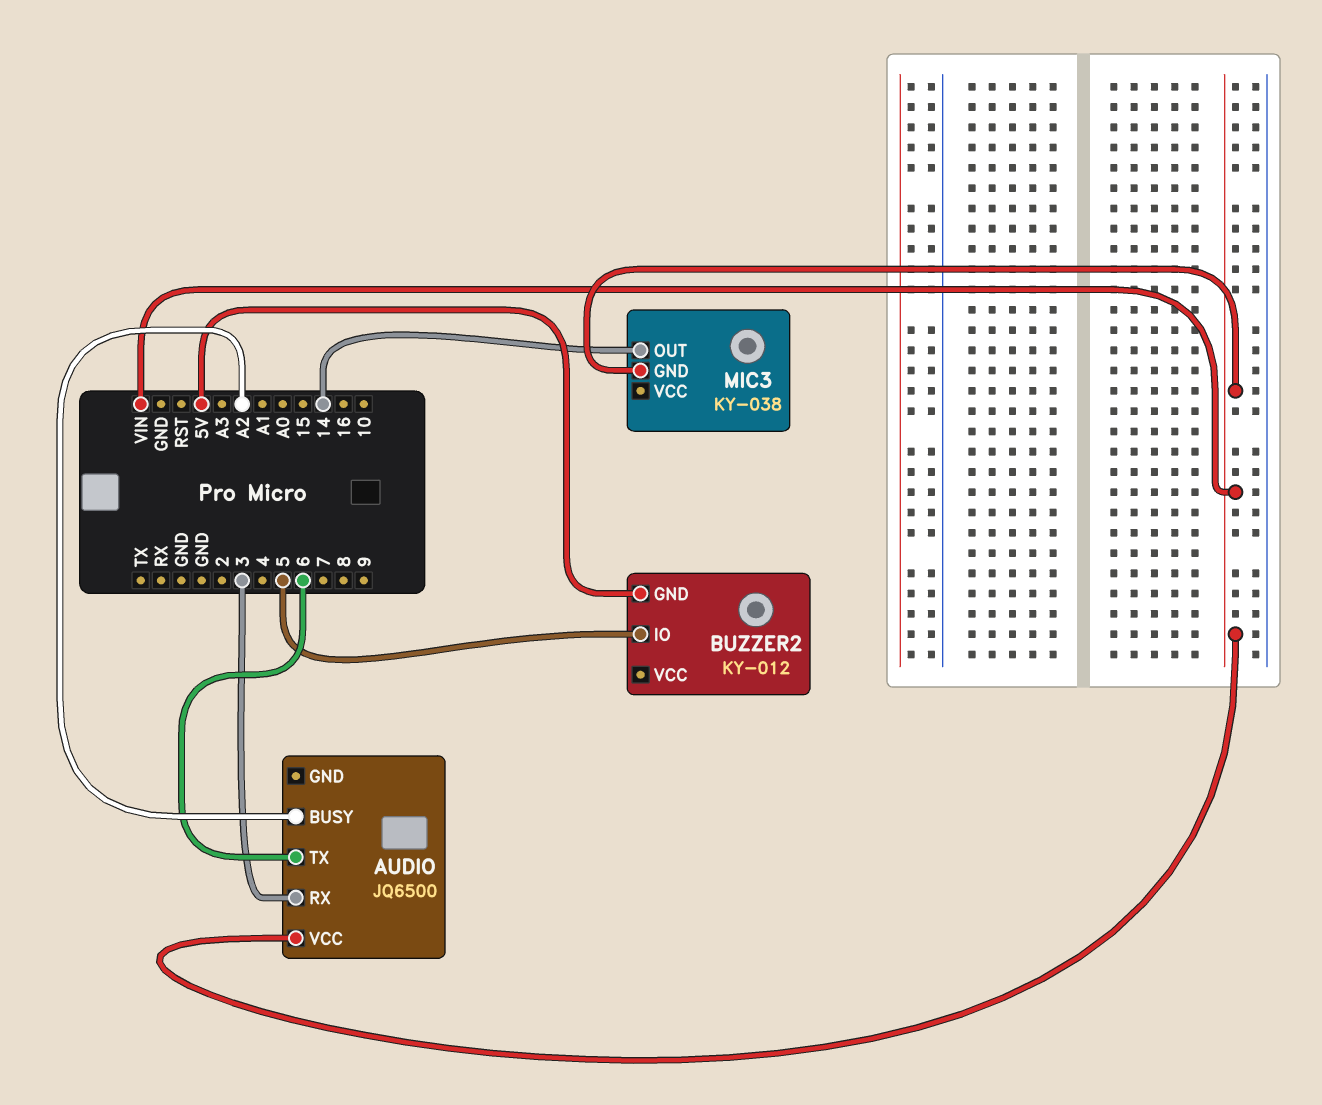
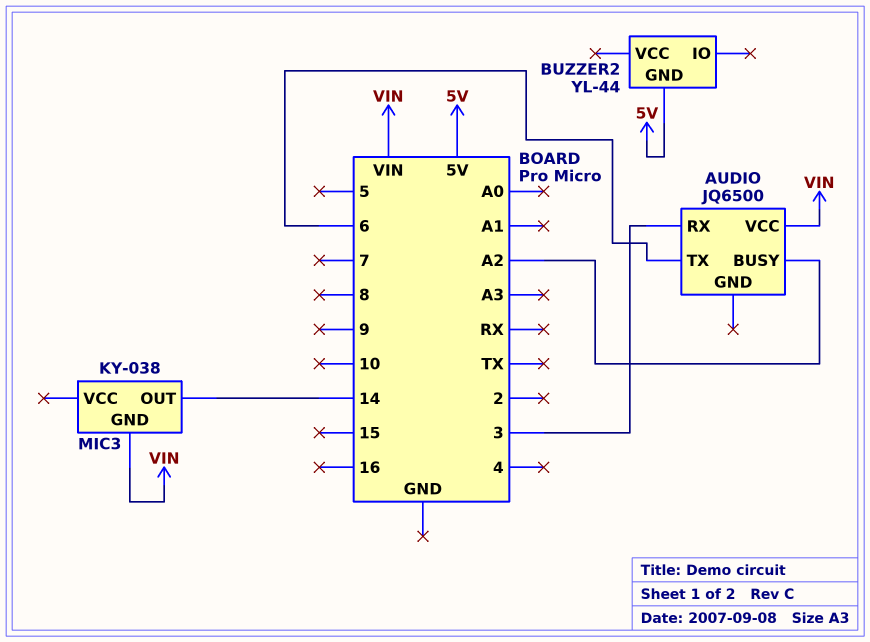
BUZZER2: KY-012 -> YL-44
BUZZER2 pin IO: 5 -> none

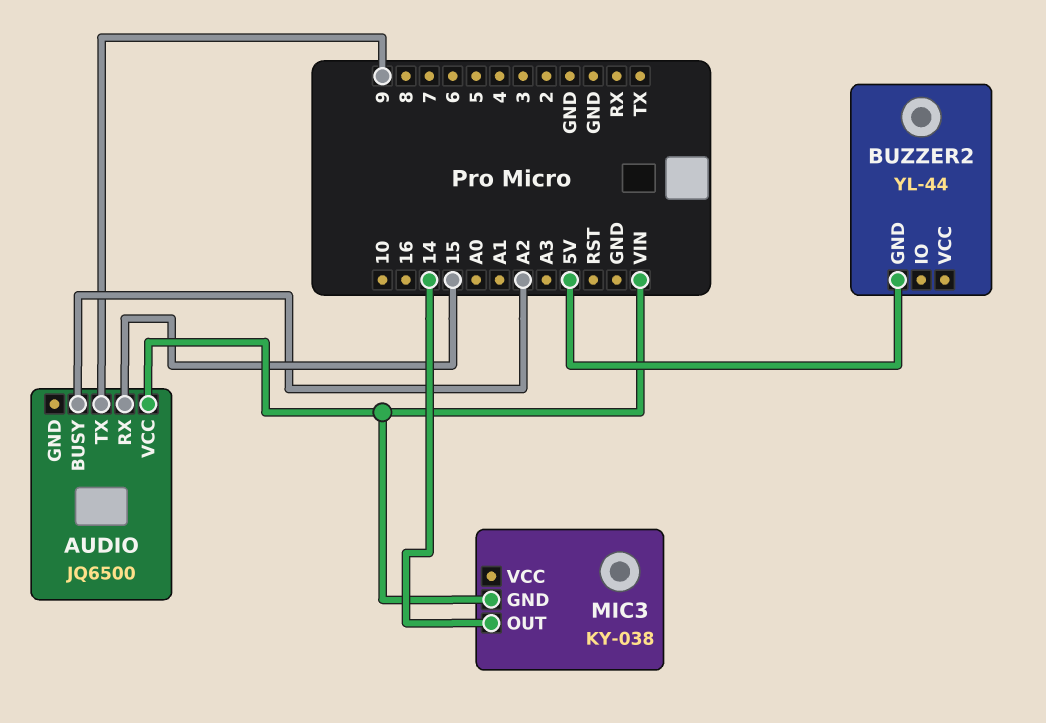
AUDIO pin RX: 3 -> 15
AUDIO pin TX: 6 -> 9

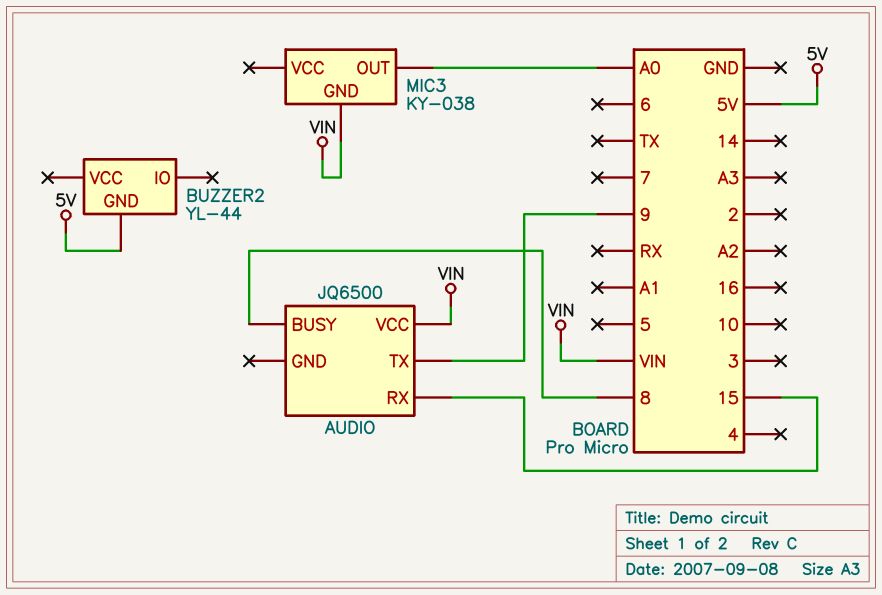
AUDIO pin BUSY: A2 -> 8
MIC3 pin OUT: 14 -> A0

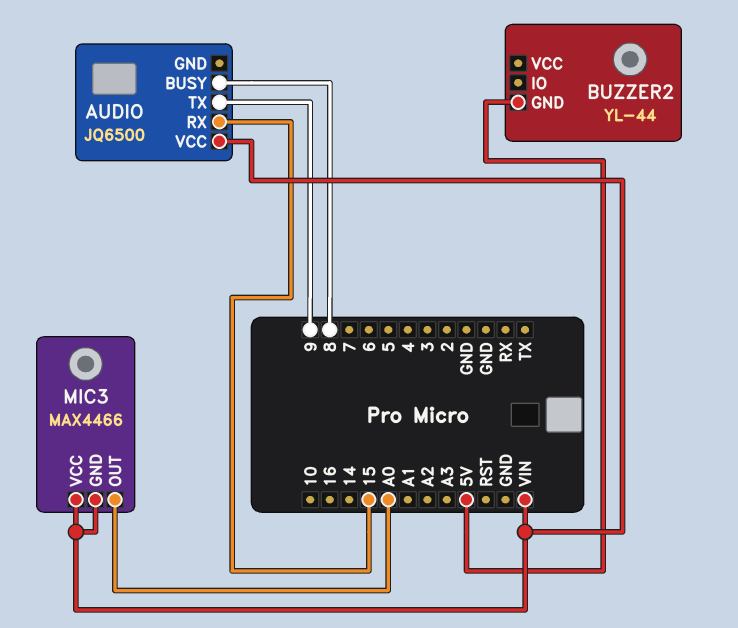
MIC3: KY-038 -> MAX4466
MIC3 pin VCC: none -> VIN

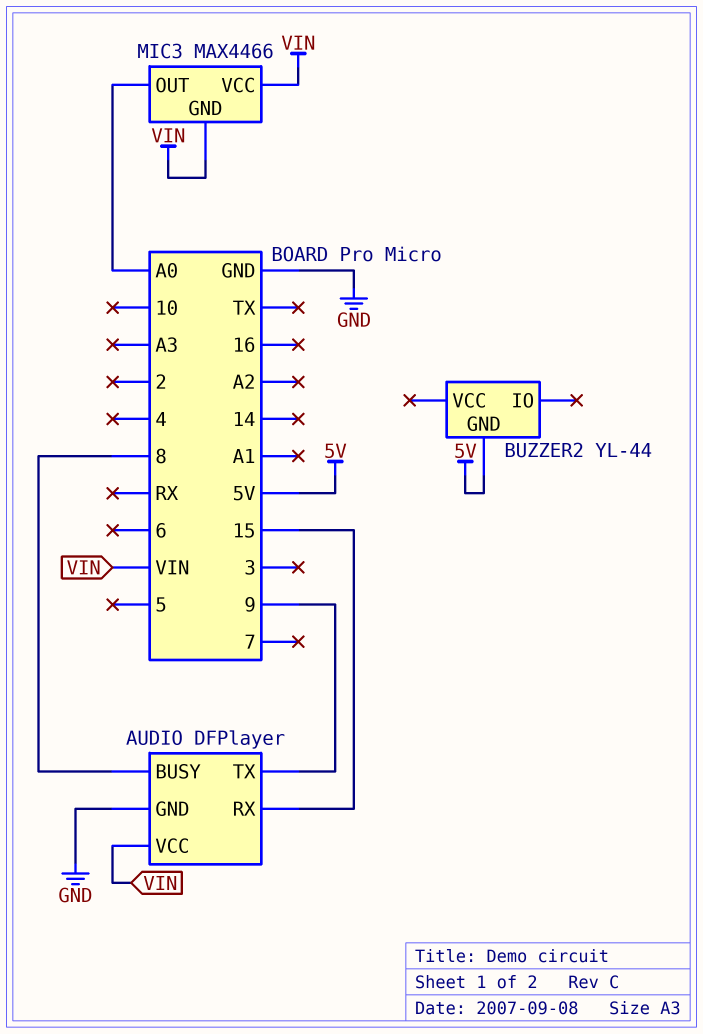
AUDIO: JQ6500 -> DFPlayer
AUDIO pin GND: none -> GND

